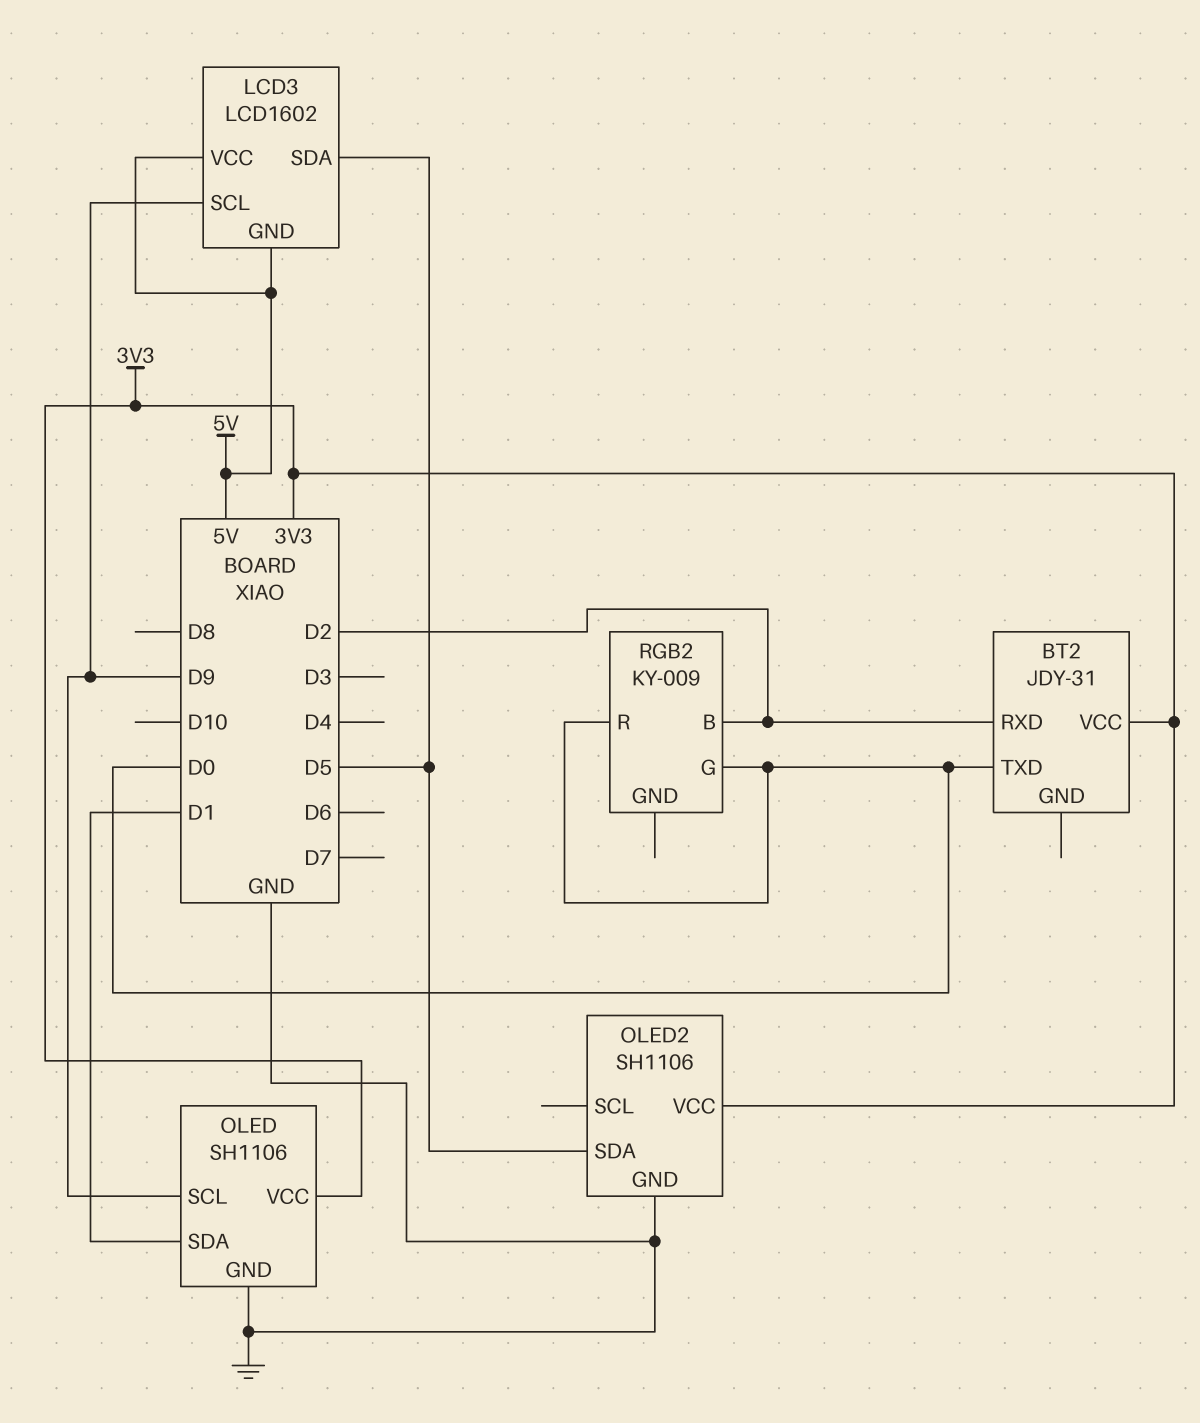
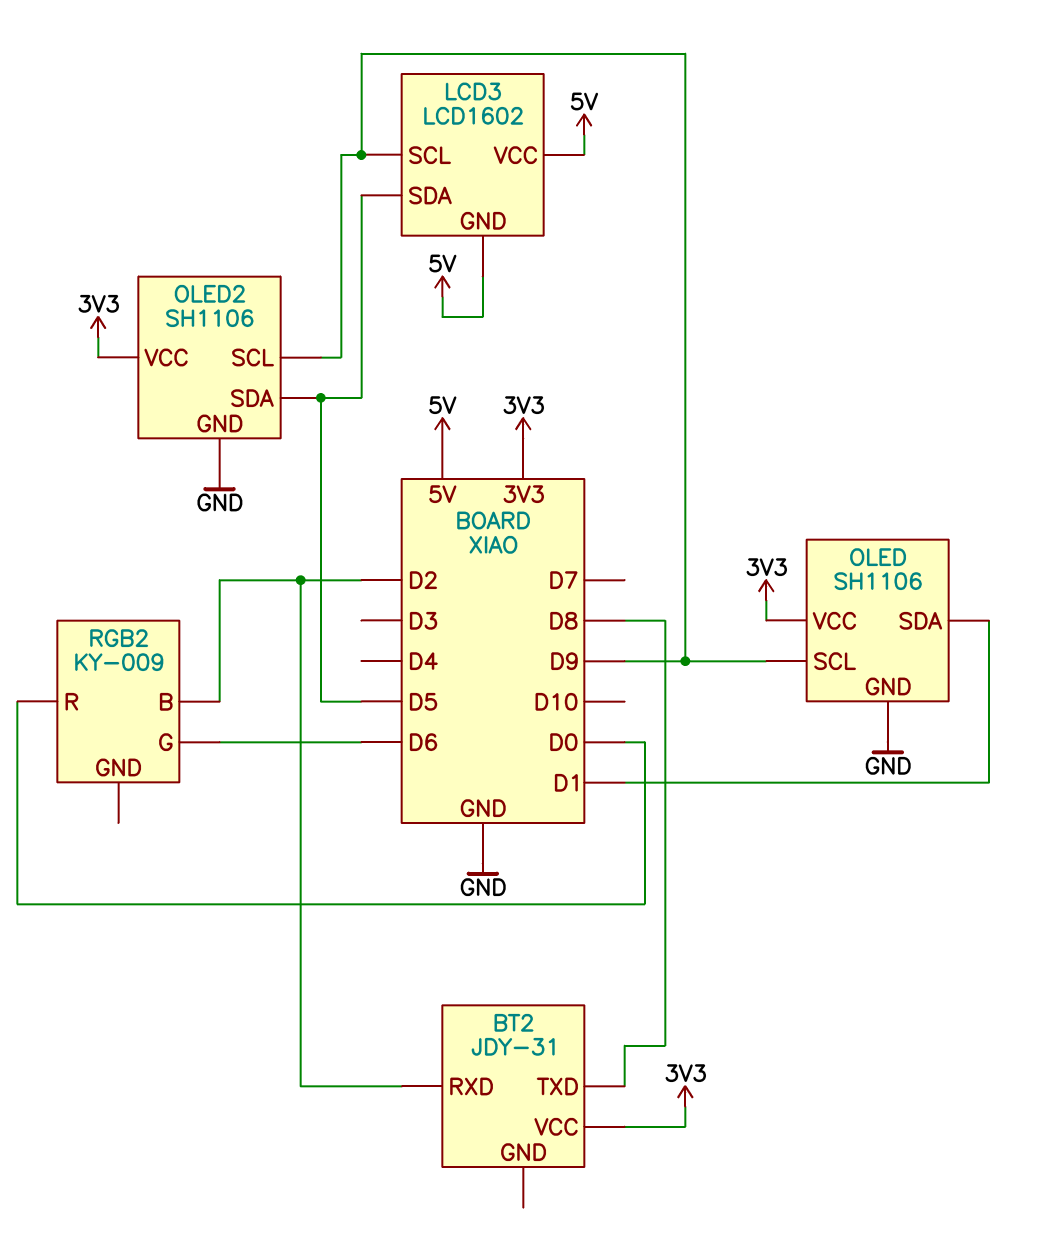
BT2 pin TXD: D0 -> D8
OLED2 pin SCL: none -> D9
RGB2 pin G: D0 -> D6

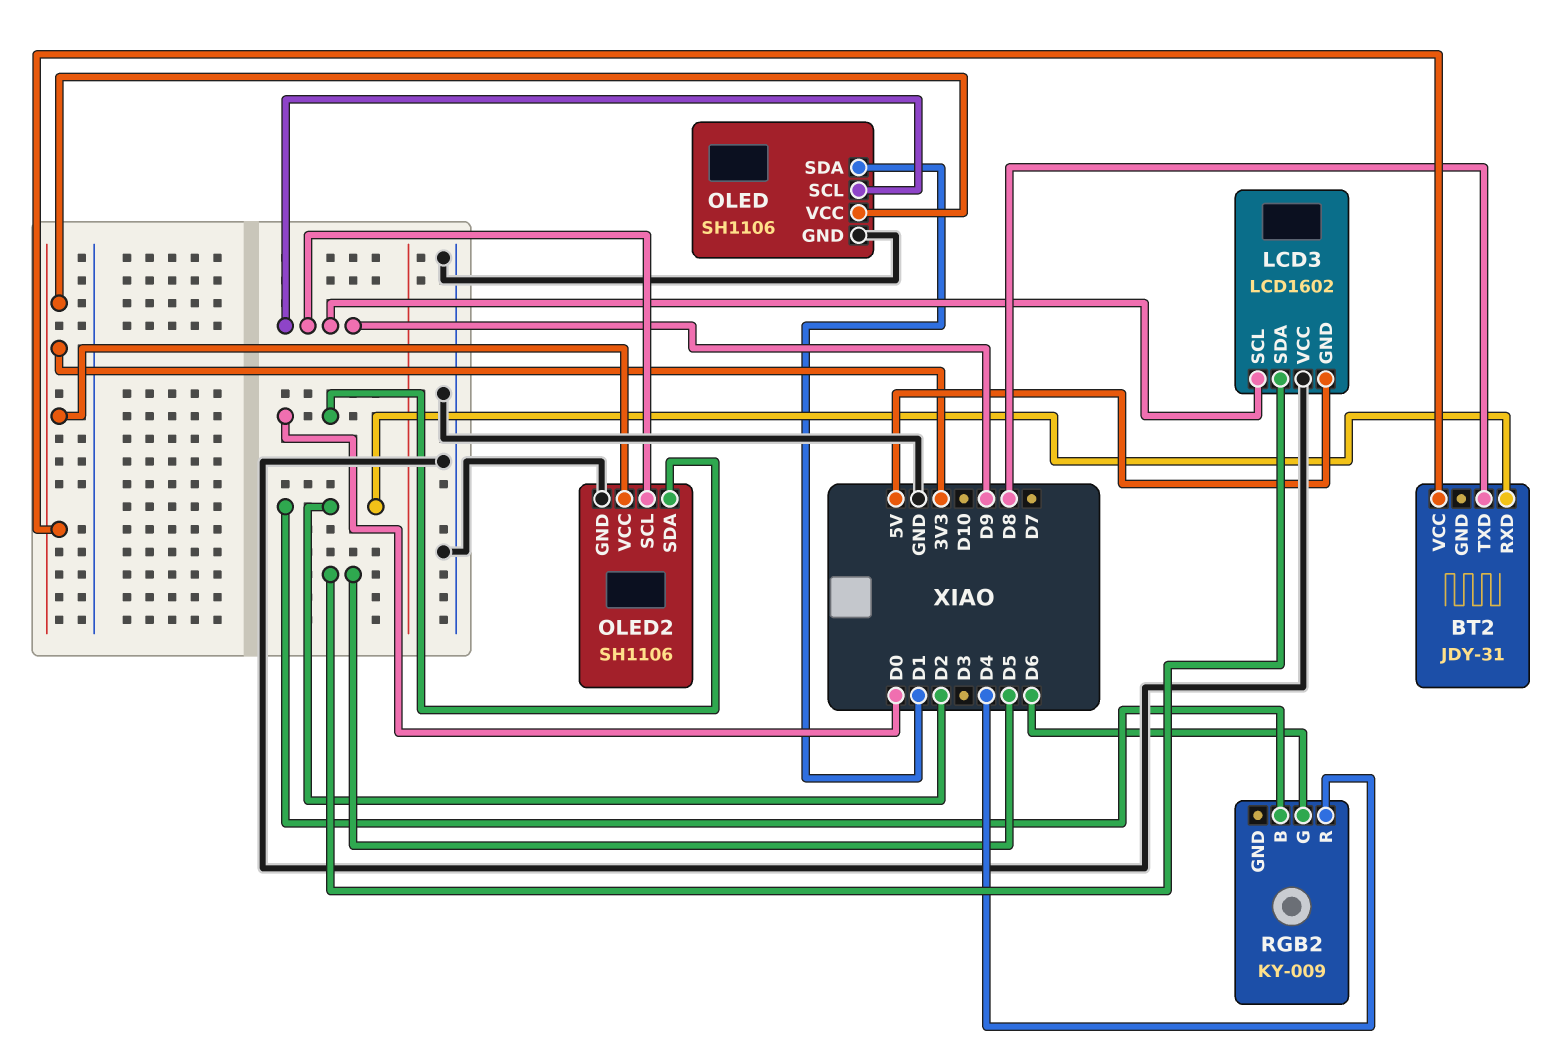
LCD3 pin VCC: 5V -> GND
OLED2 pin SDA: D5 -> D0
RGB2 pin R: D0 -> D4

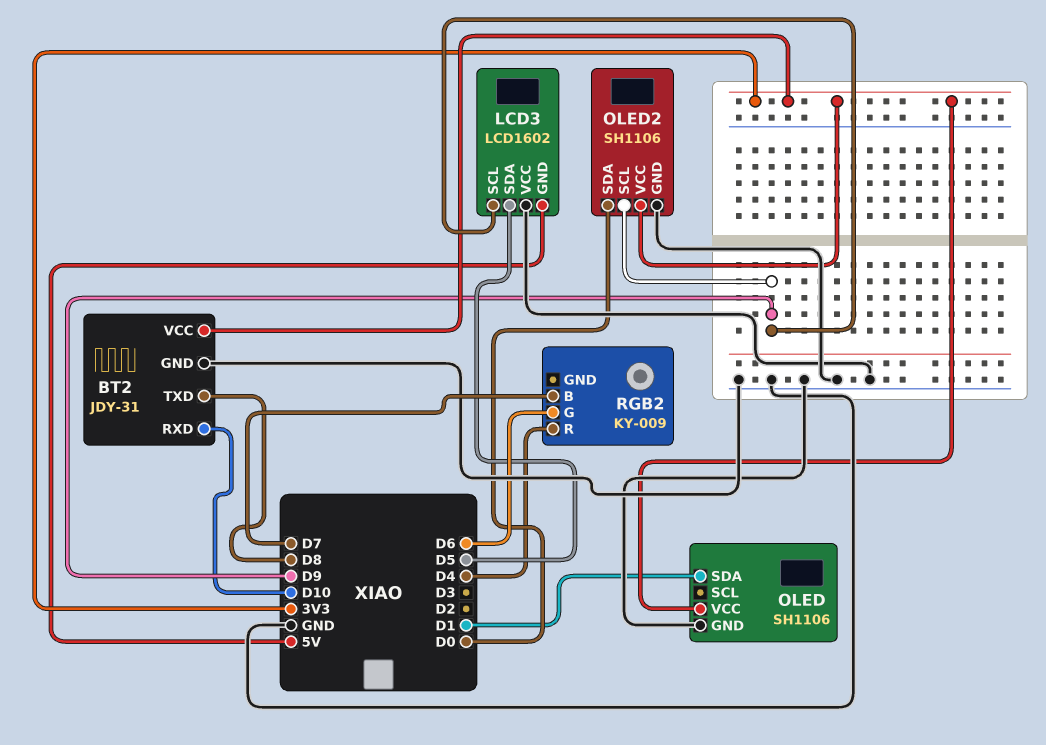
BT2 pin GND: none -> GND
BT2 pin RXD: D2 -> D10
OLED pin SCL: D9 -> none
RGB2 pin B: D2 -> D7

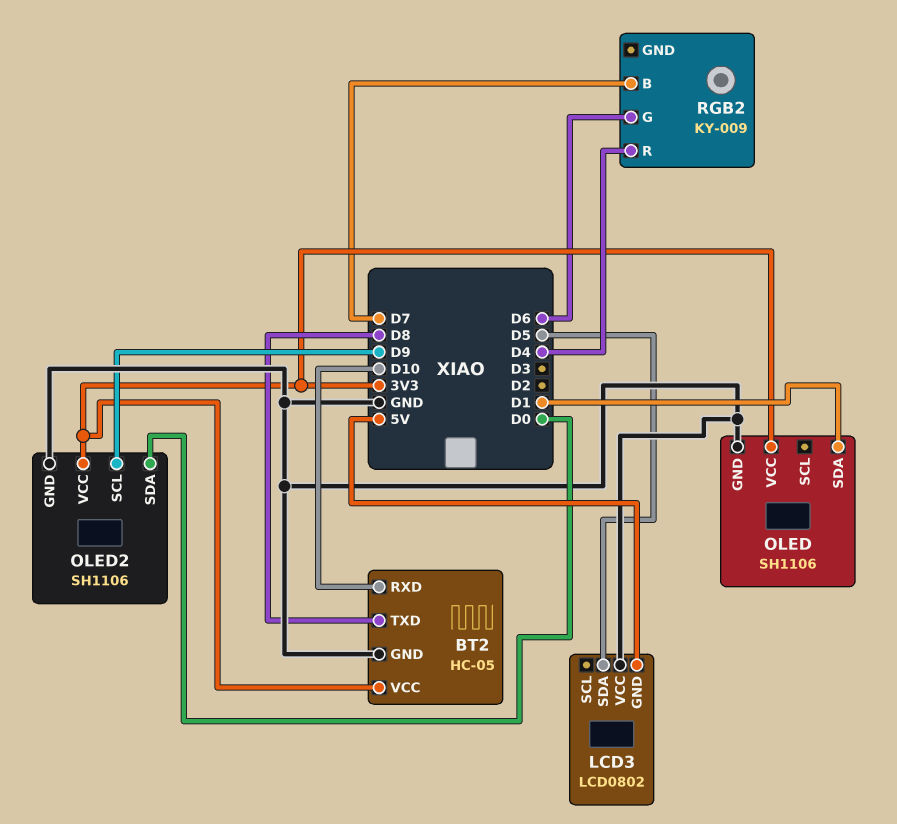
BT2: JDY-31 -> HC-05
LCD3: LCD1602 -> LCD0802
LCD3 pin SCL: D9 -> none

